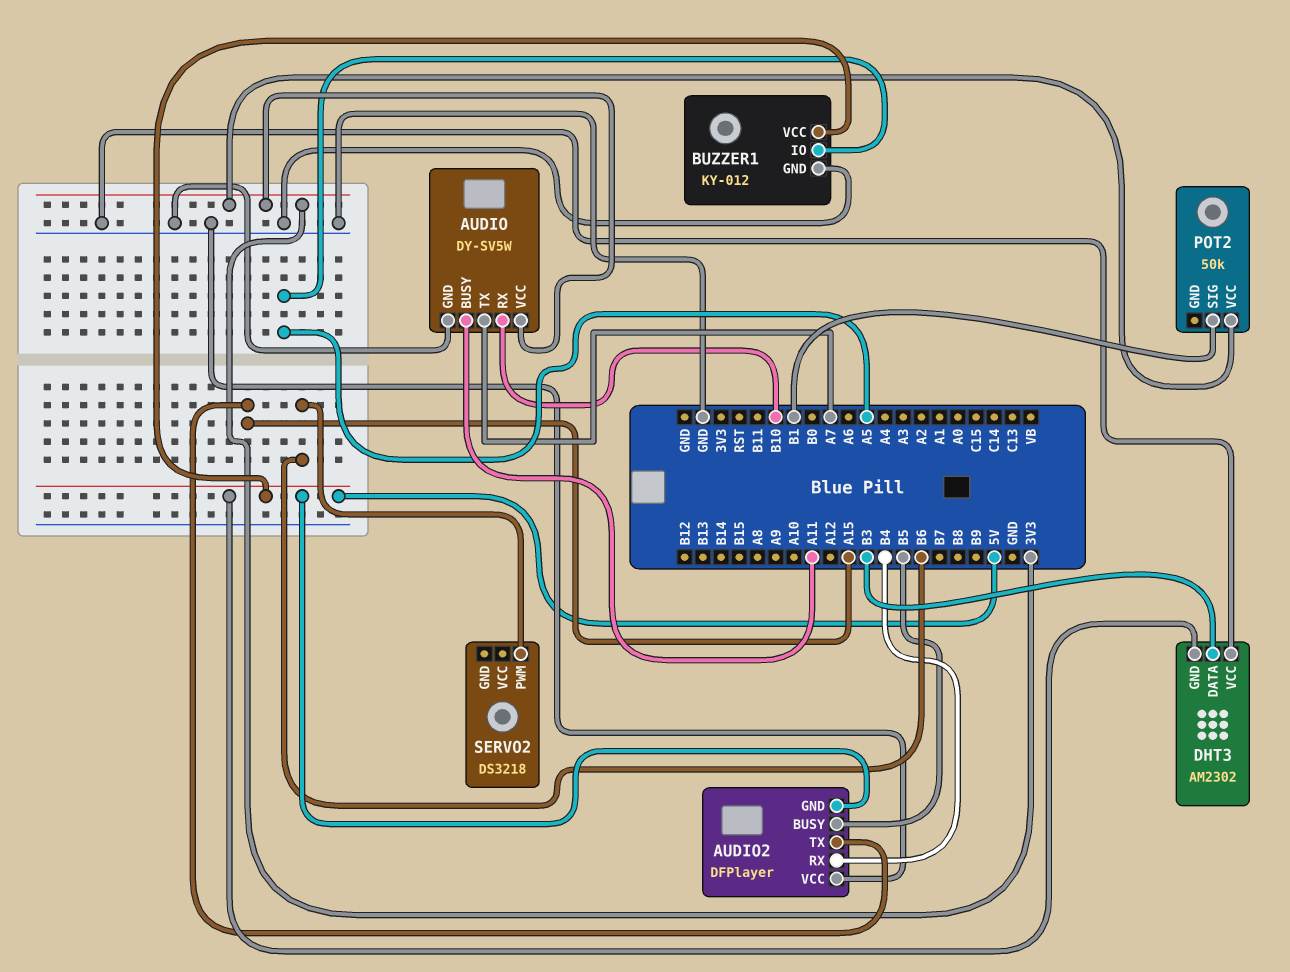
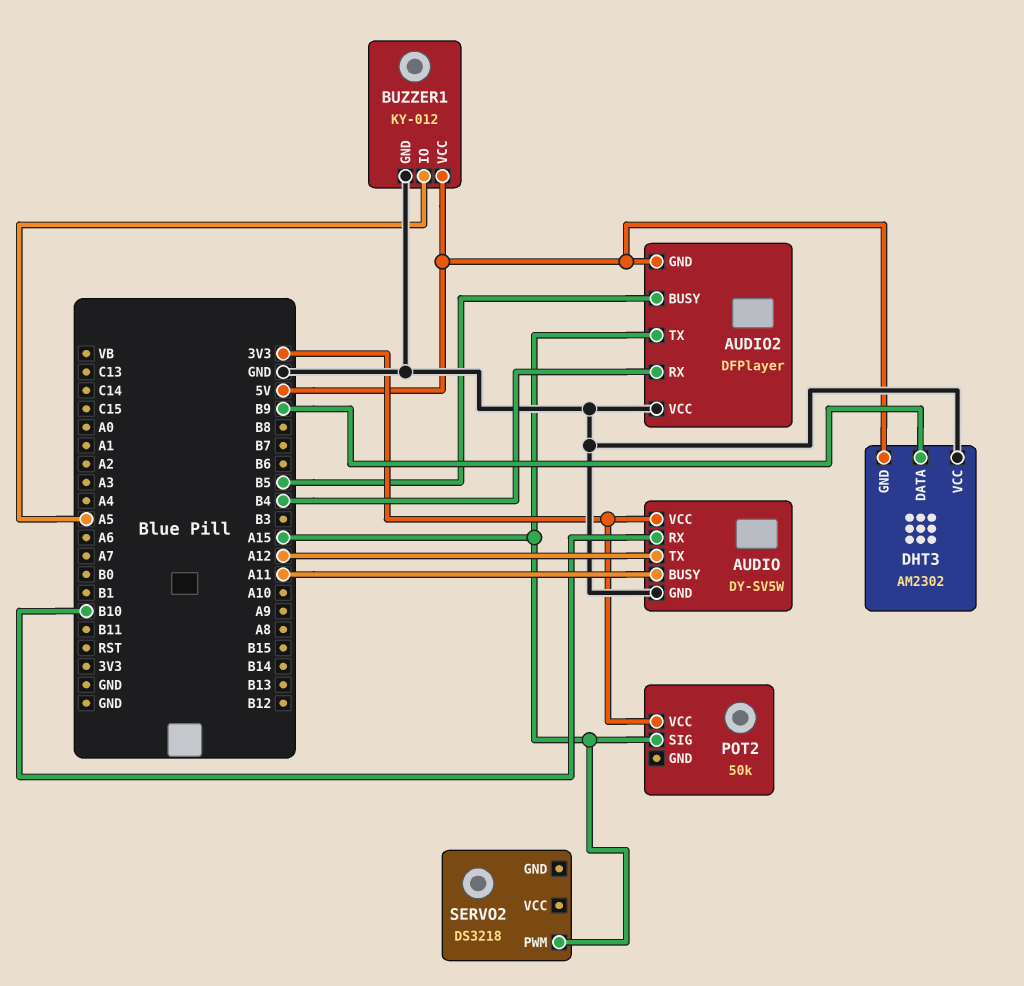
AUDIO pin TX: A7 -> A12
DHT3 pin DATA: B3 -> B9
POT2 pin SIG: B1 -> A15
SERVO2 pin PWM: B6 -> A15

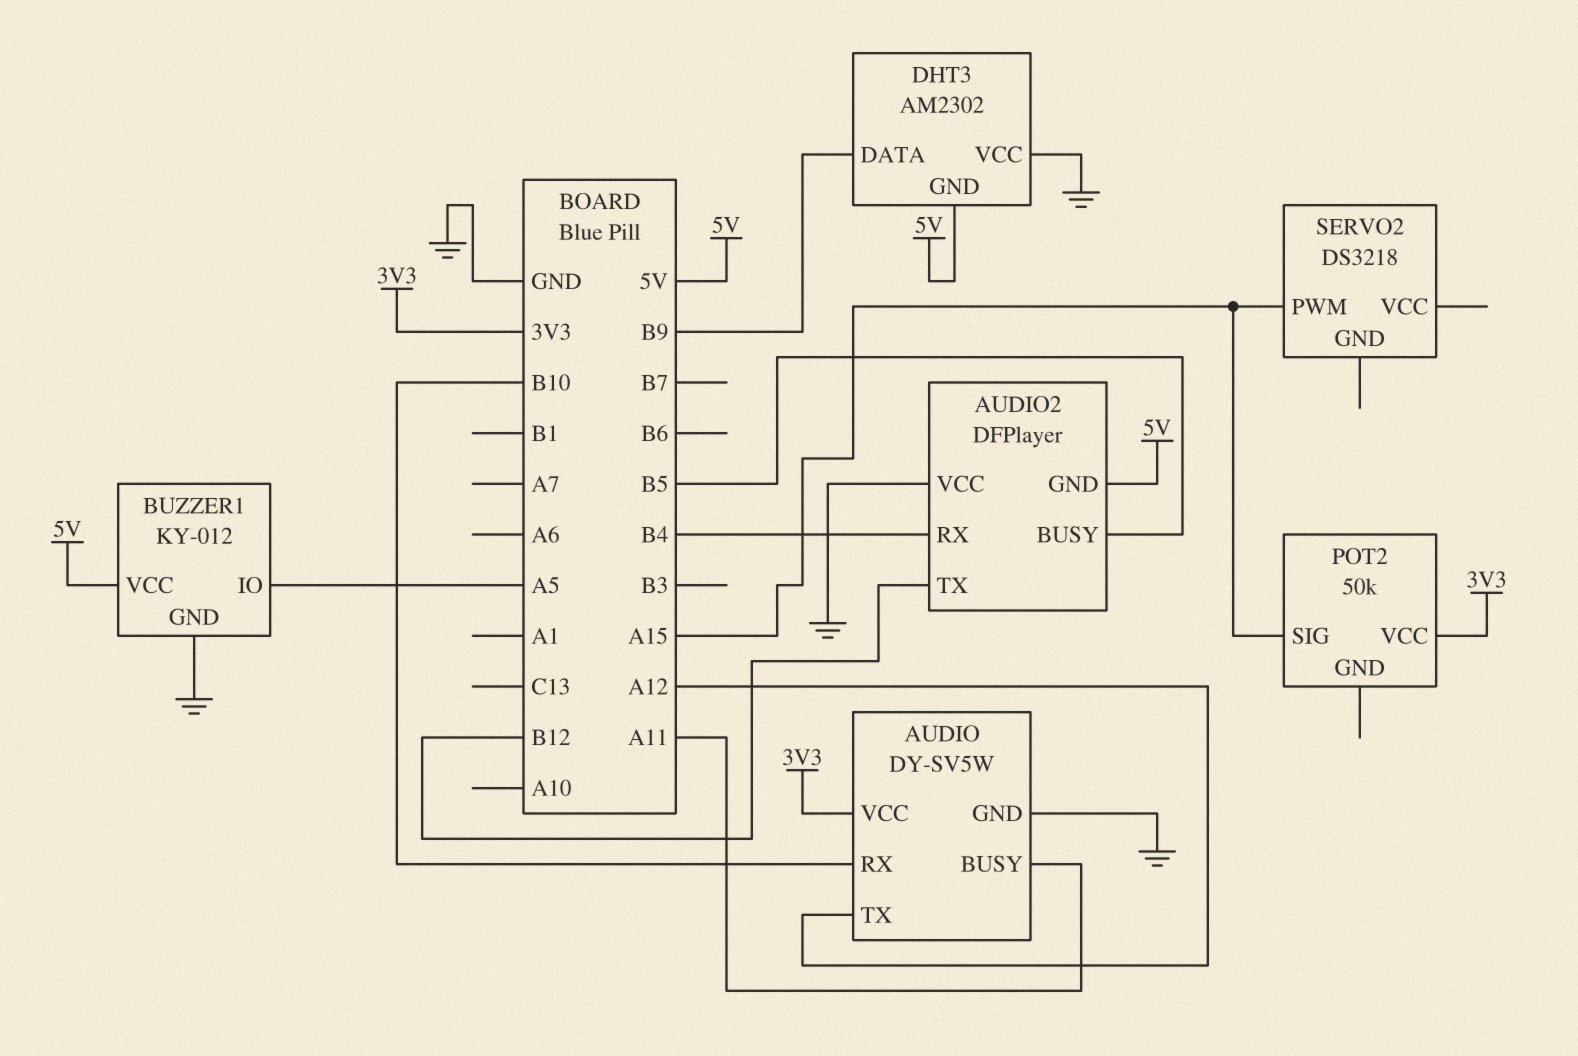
AUDIO2 pin TX: A15 -> B12

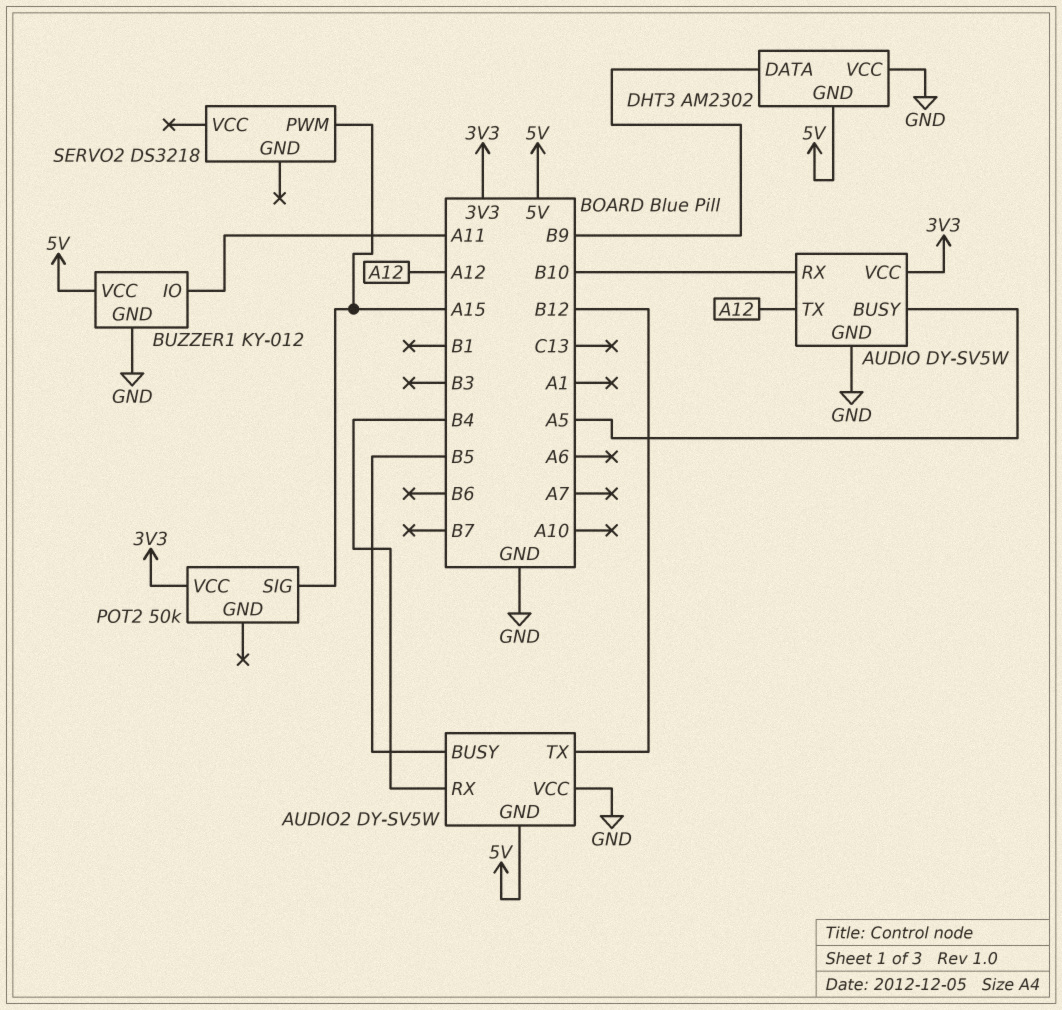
AUDIO pin BUSY: A11 -> A5
AUDIO2: DFPlayer -> DY-SV5W
BUZZER1 pin IO: A5 -> A11

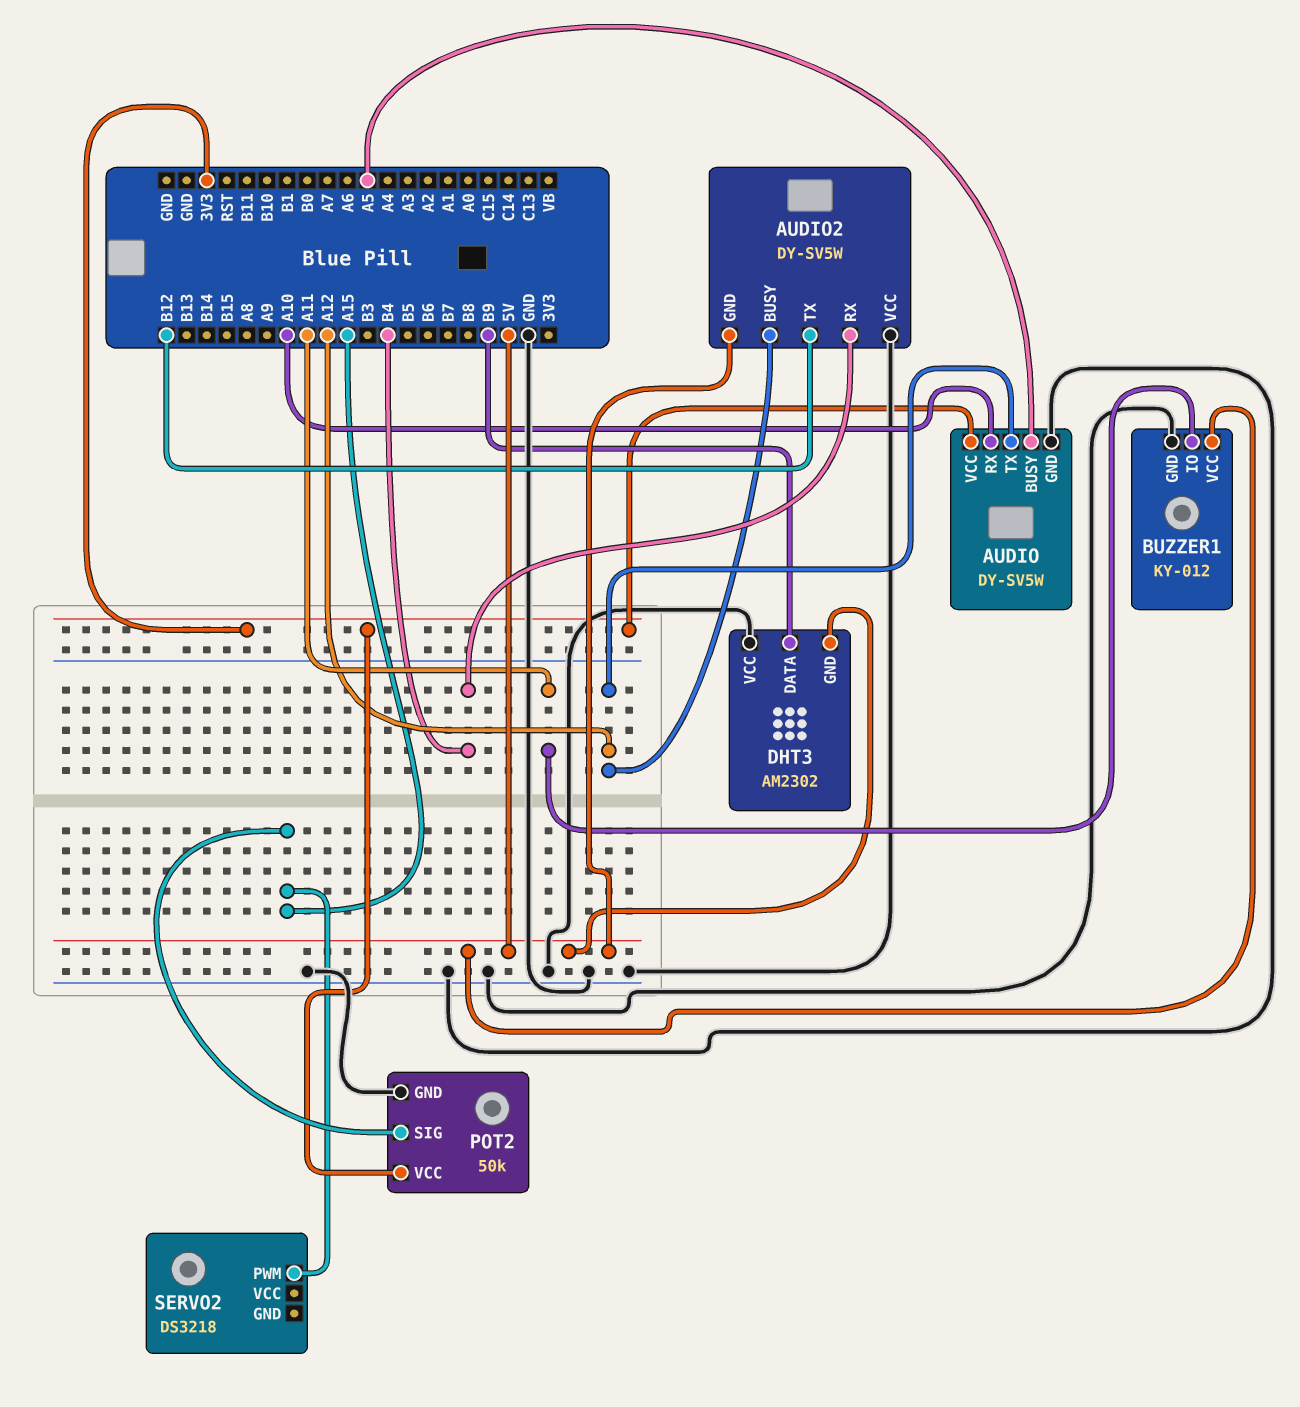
AUDIO pin RX: B10 -> A10
AUDIO2 pin BUSY: B5 -> A12
POT2 pin GND: none -> GND

